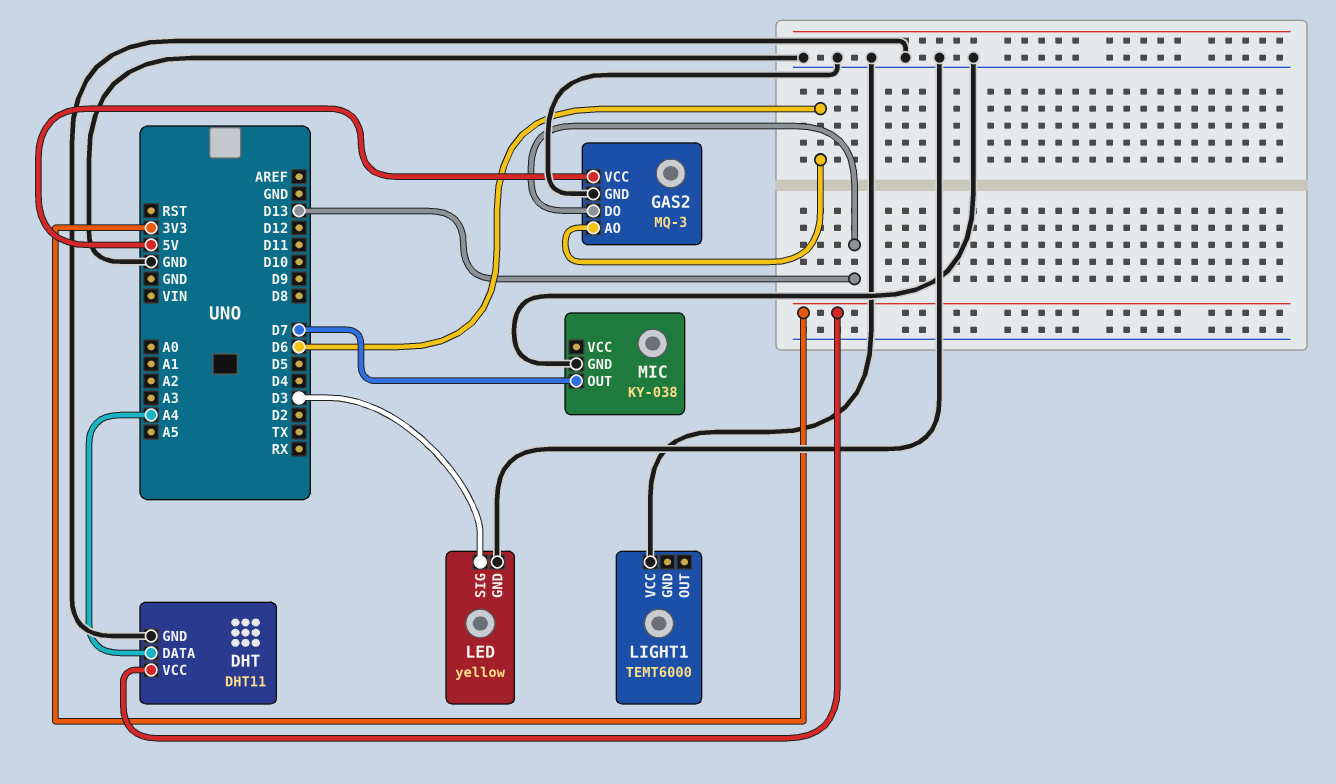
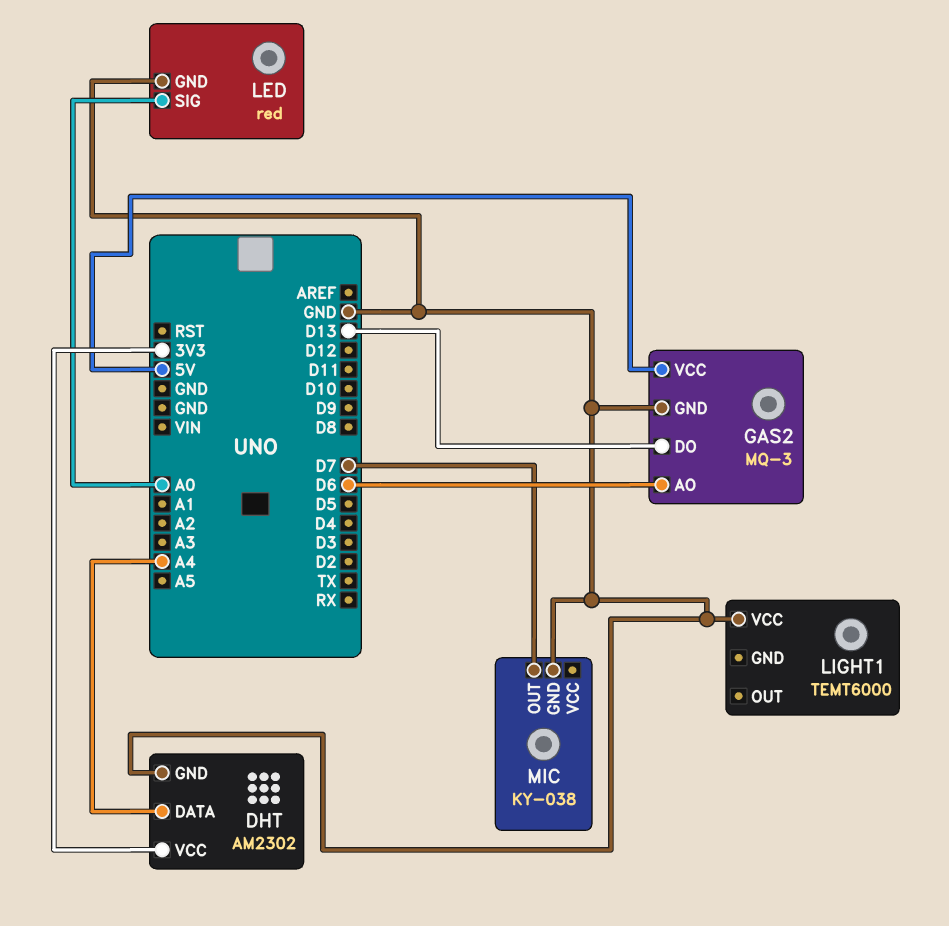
DHT: DHT11 -> AM2302
LED: yellow -> red
LED pin SIG: D3 -> A0

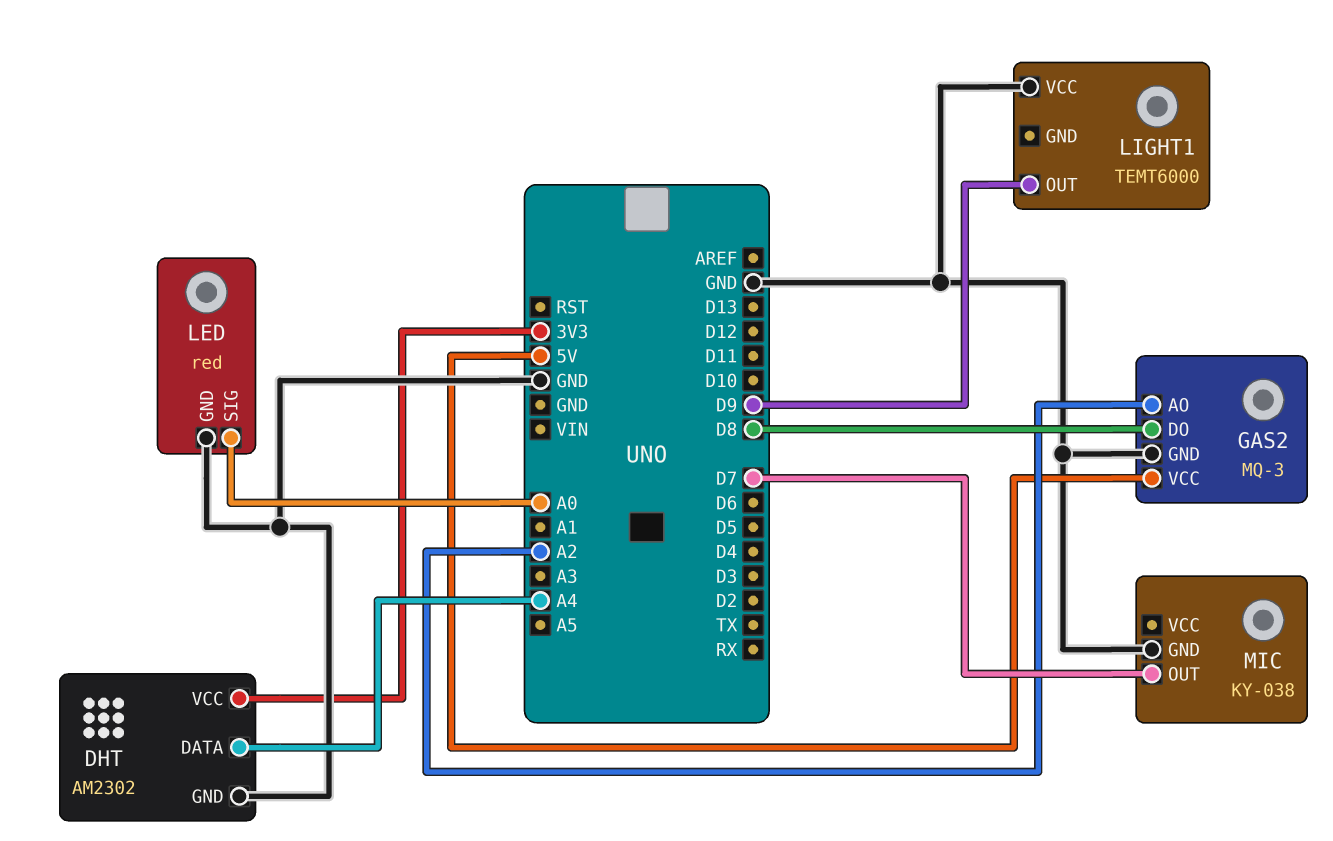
GAS2 pin AO: D6 -> A2
GAS2 pin DO: D13 -> D8
LIGHT1 pin OUT: none -> D9

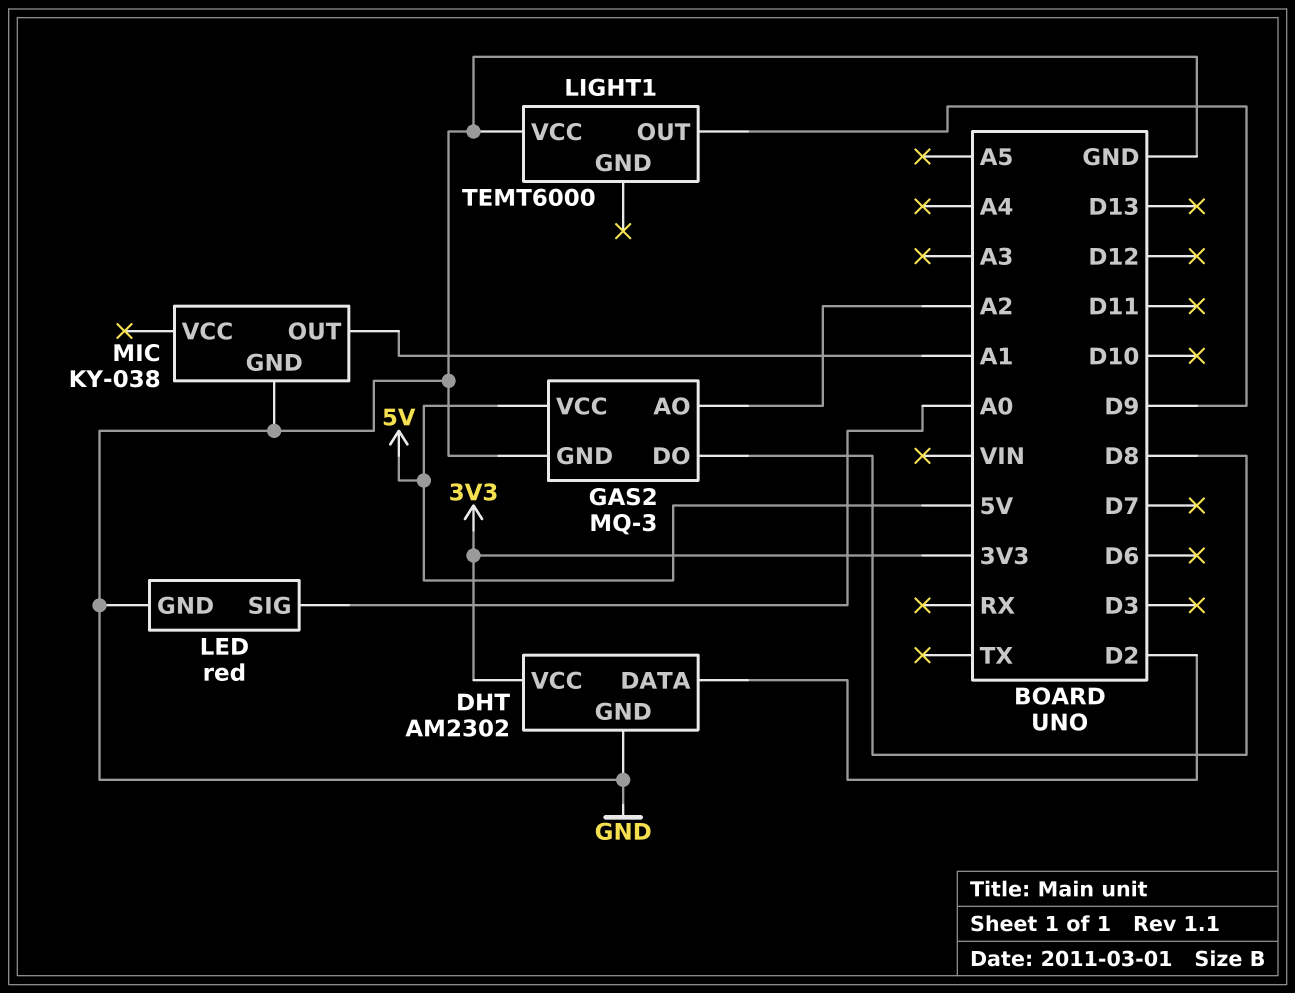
DHT pin DATA: A4 -> D2
MIC pin OUT: D7 -> A1

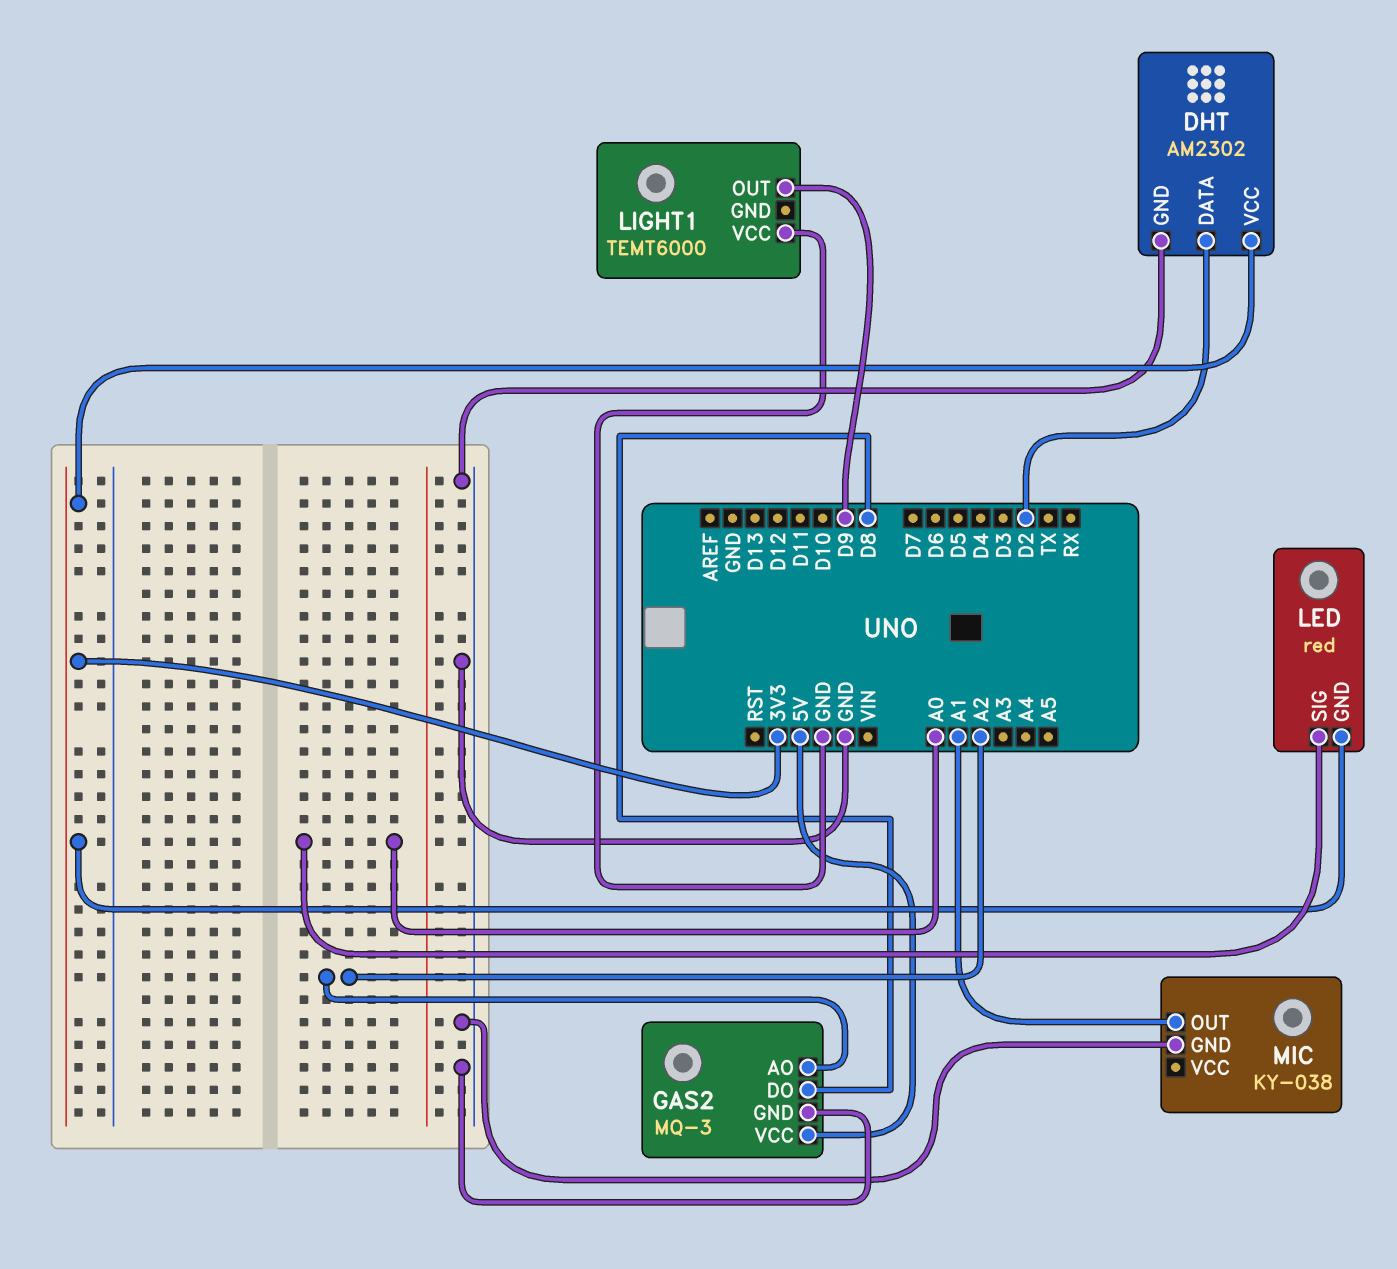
LED pin GND: GND -> 3V3

